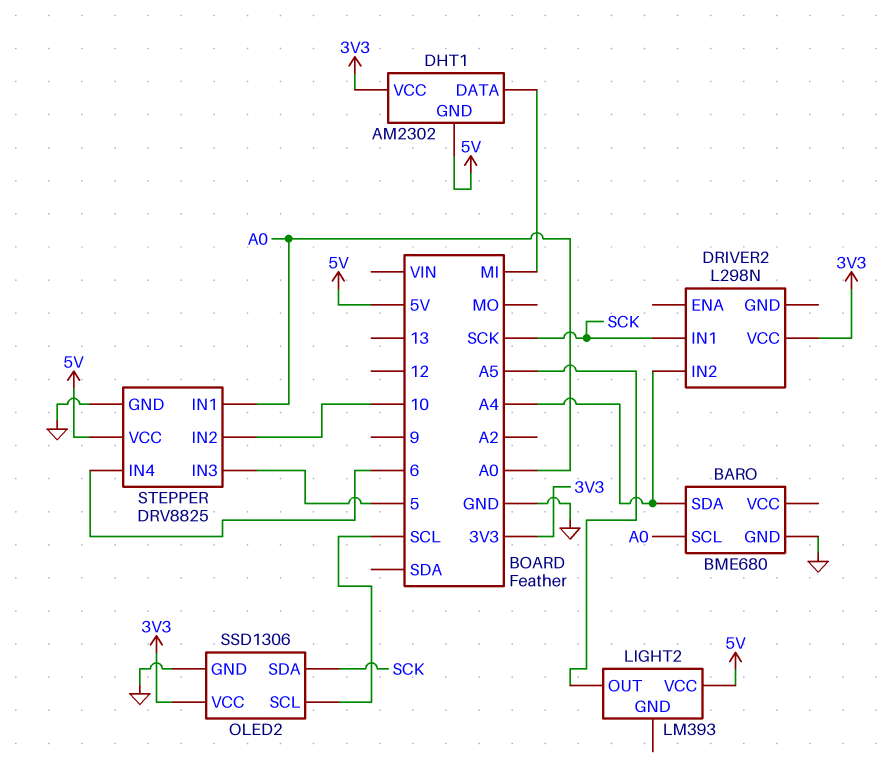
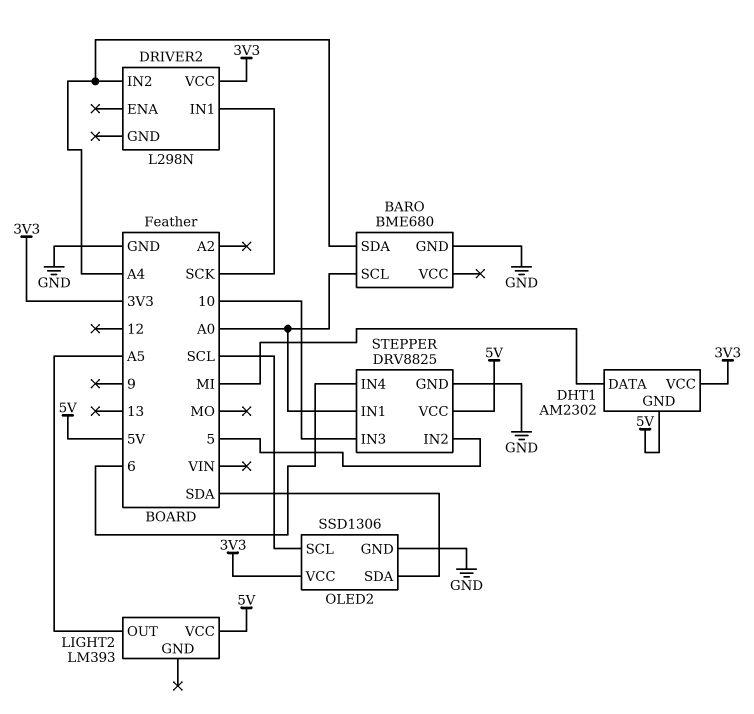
OLED2 pin SDA: SCK -> SDA
STEPPER pin IN2: 10 -> 5
STEPPER pin IN3: 5 -> 10

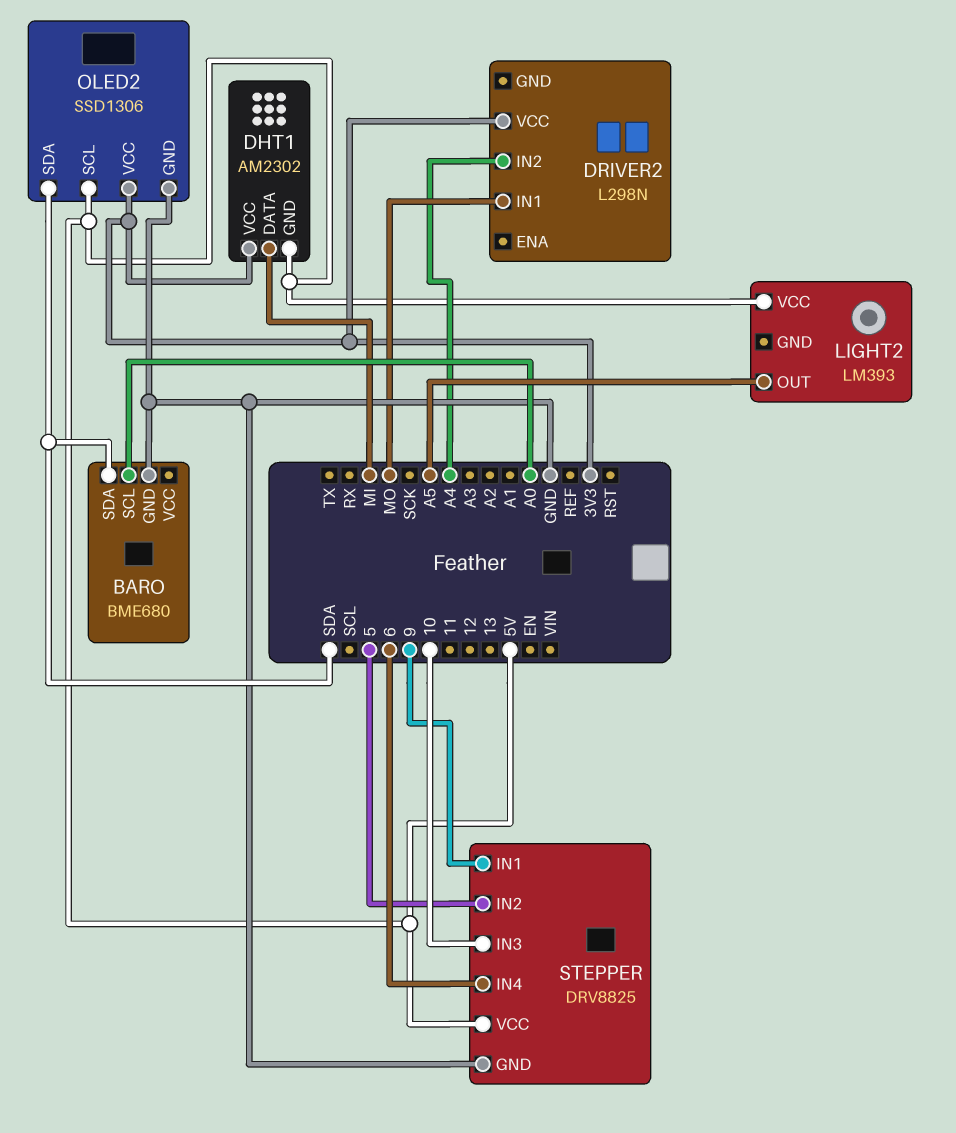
BARO pin SDA: A4 -> SDA
DRIVER2 pin IN1: SCK -> MO
OLED2 pin SCL: SCL -> 5V
STEPPER pin IN1: A0 -> 9

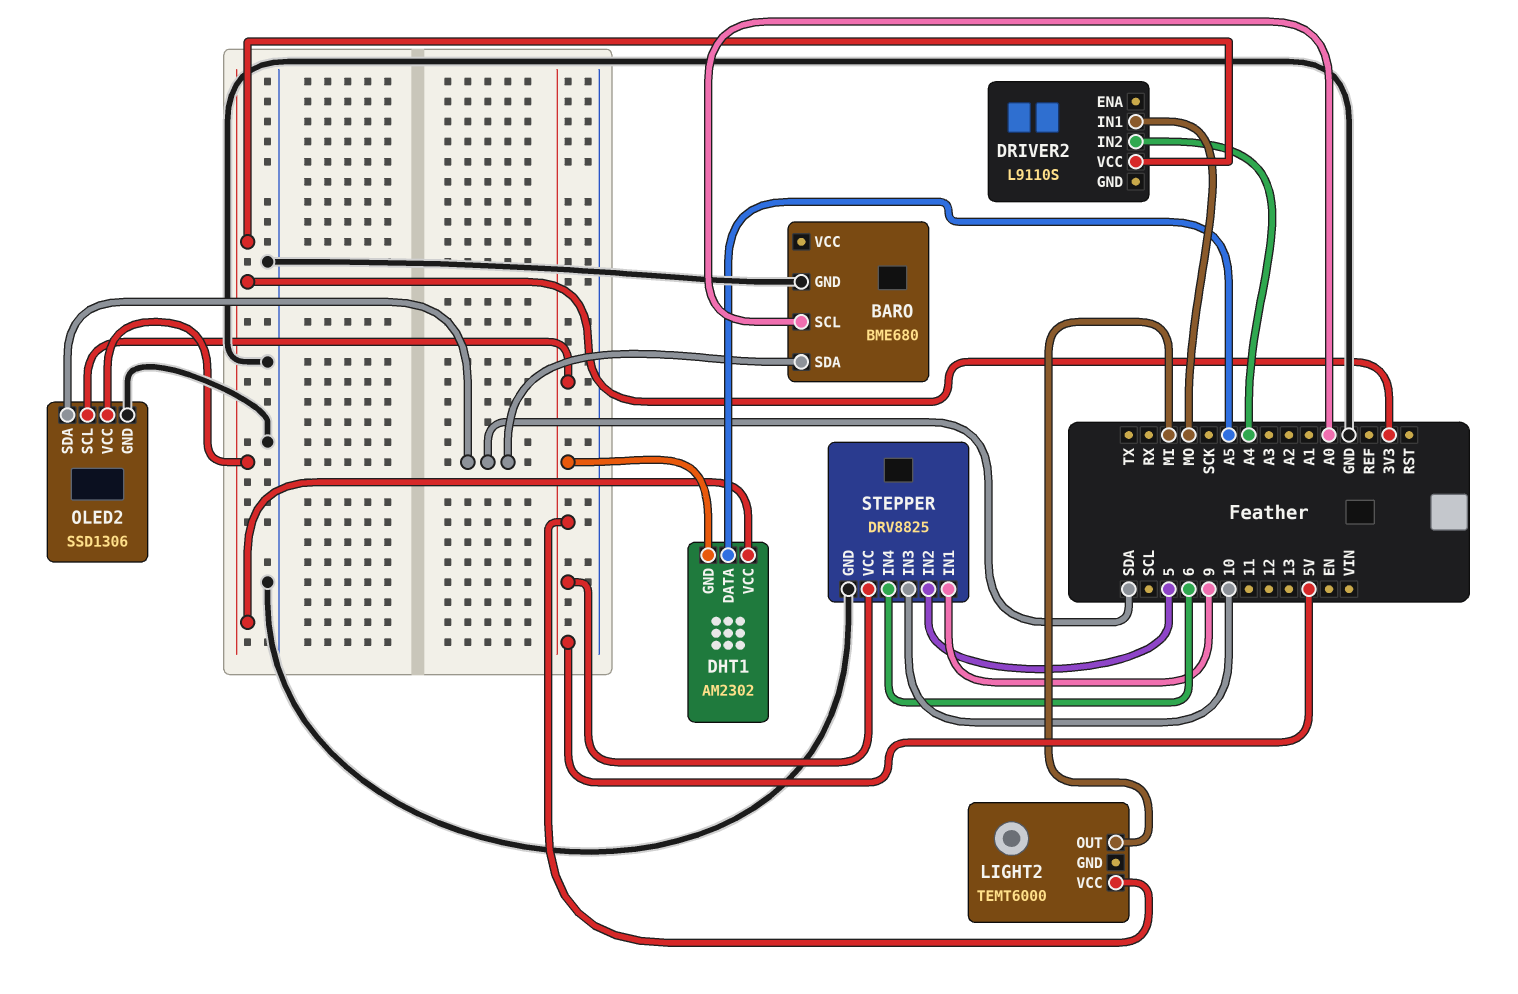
DHT1 pin DATA: MI -> A5
DRIVER2: L298N -> L9110S
LIGHT2: LM393 -> TEMT6000
LIGHT2 pin OUT: A5 -> MI

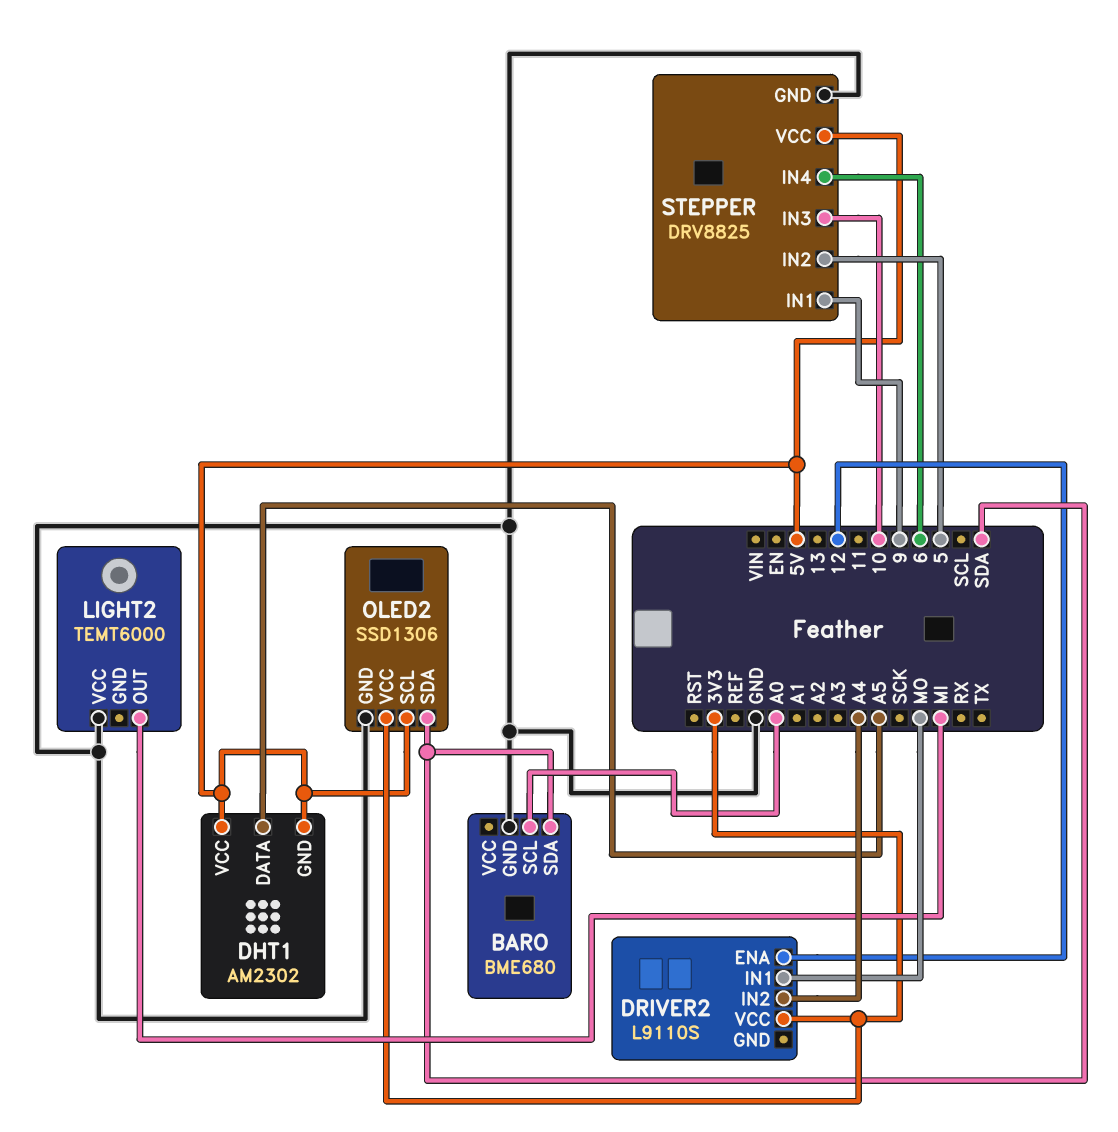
DHT1 pin VCC: 3V3 -> 5V
DRIVER2 pin ENA: none -> 12
LIGHT2 pin VCC: 5V -> GND

